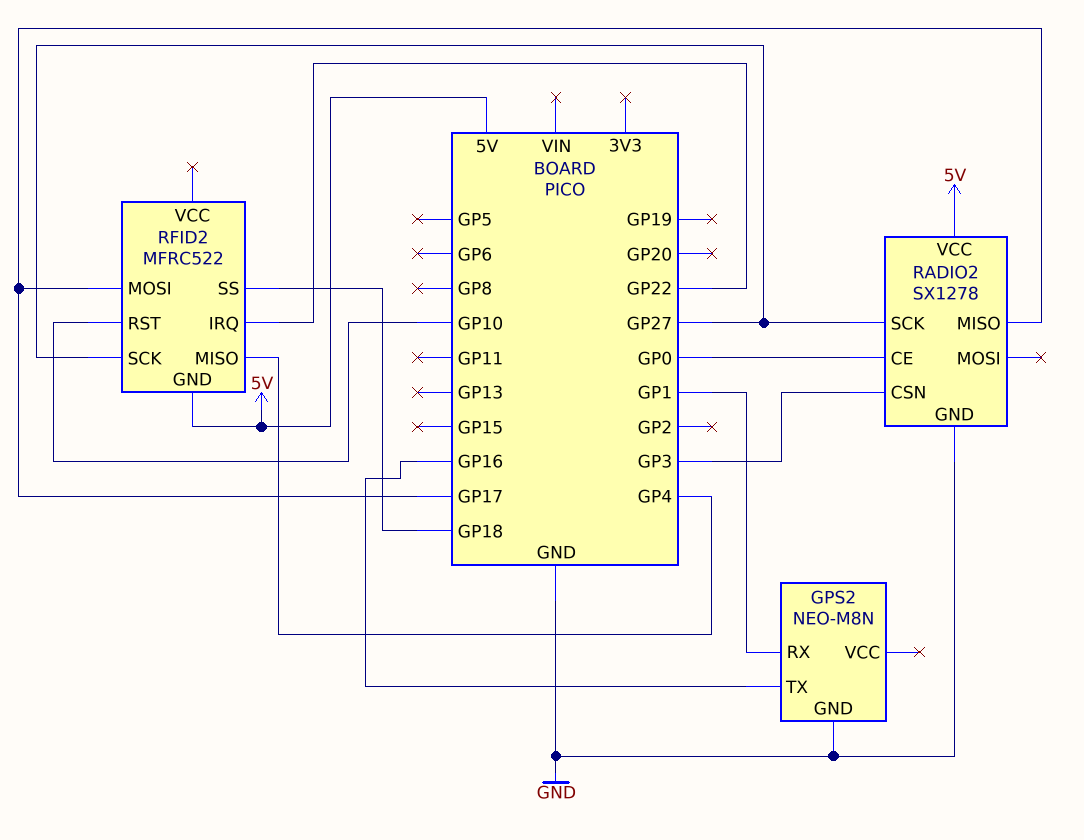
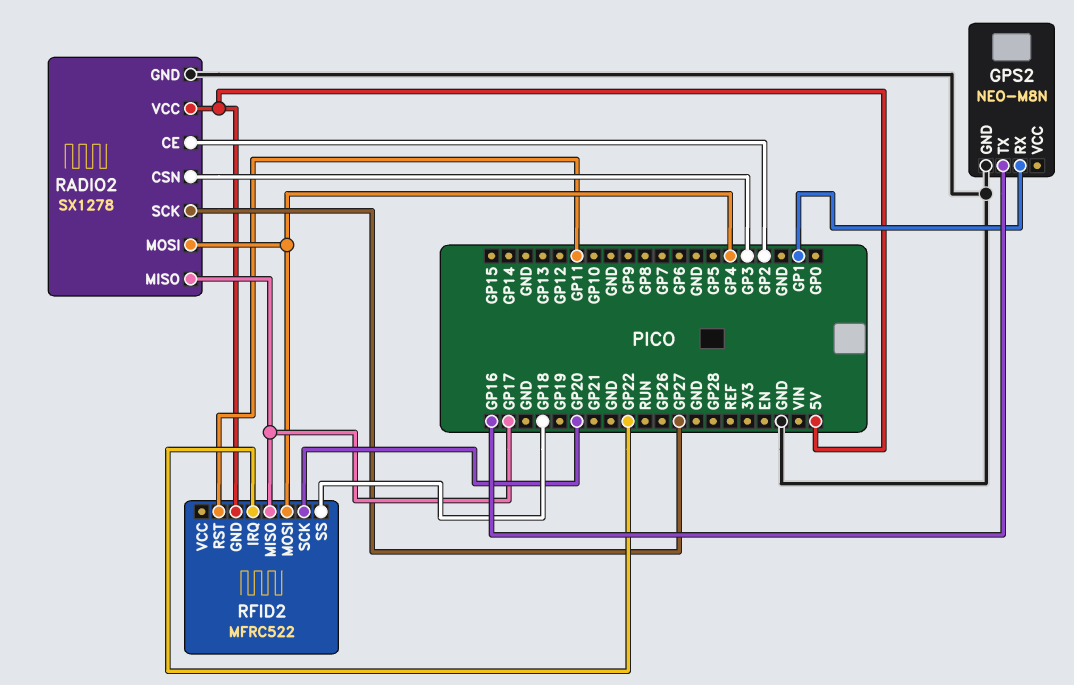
RADIO2 pin CE: GP0 -> GP2
RADIO2 pin MOSI: none -> GP4
RFID2 pin MISO: GP4 -> GP17
RFID2 pin MOSI: GP17 -> GP4
RFID2 pin RST: GP10 -> GP11
RFID2 pin SCK: GP27 -> GP20

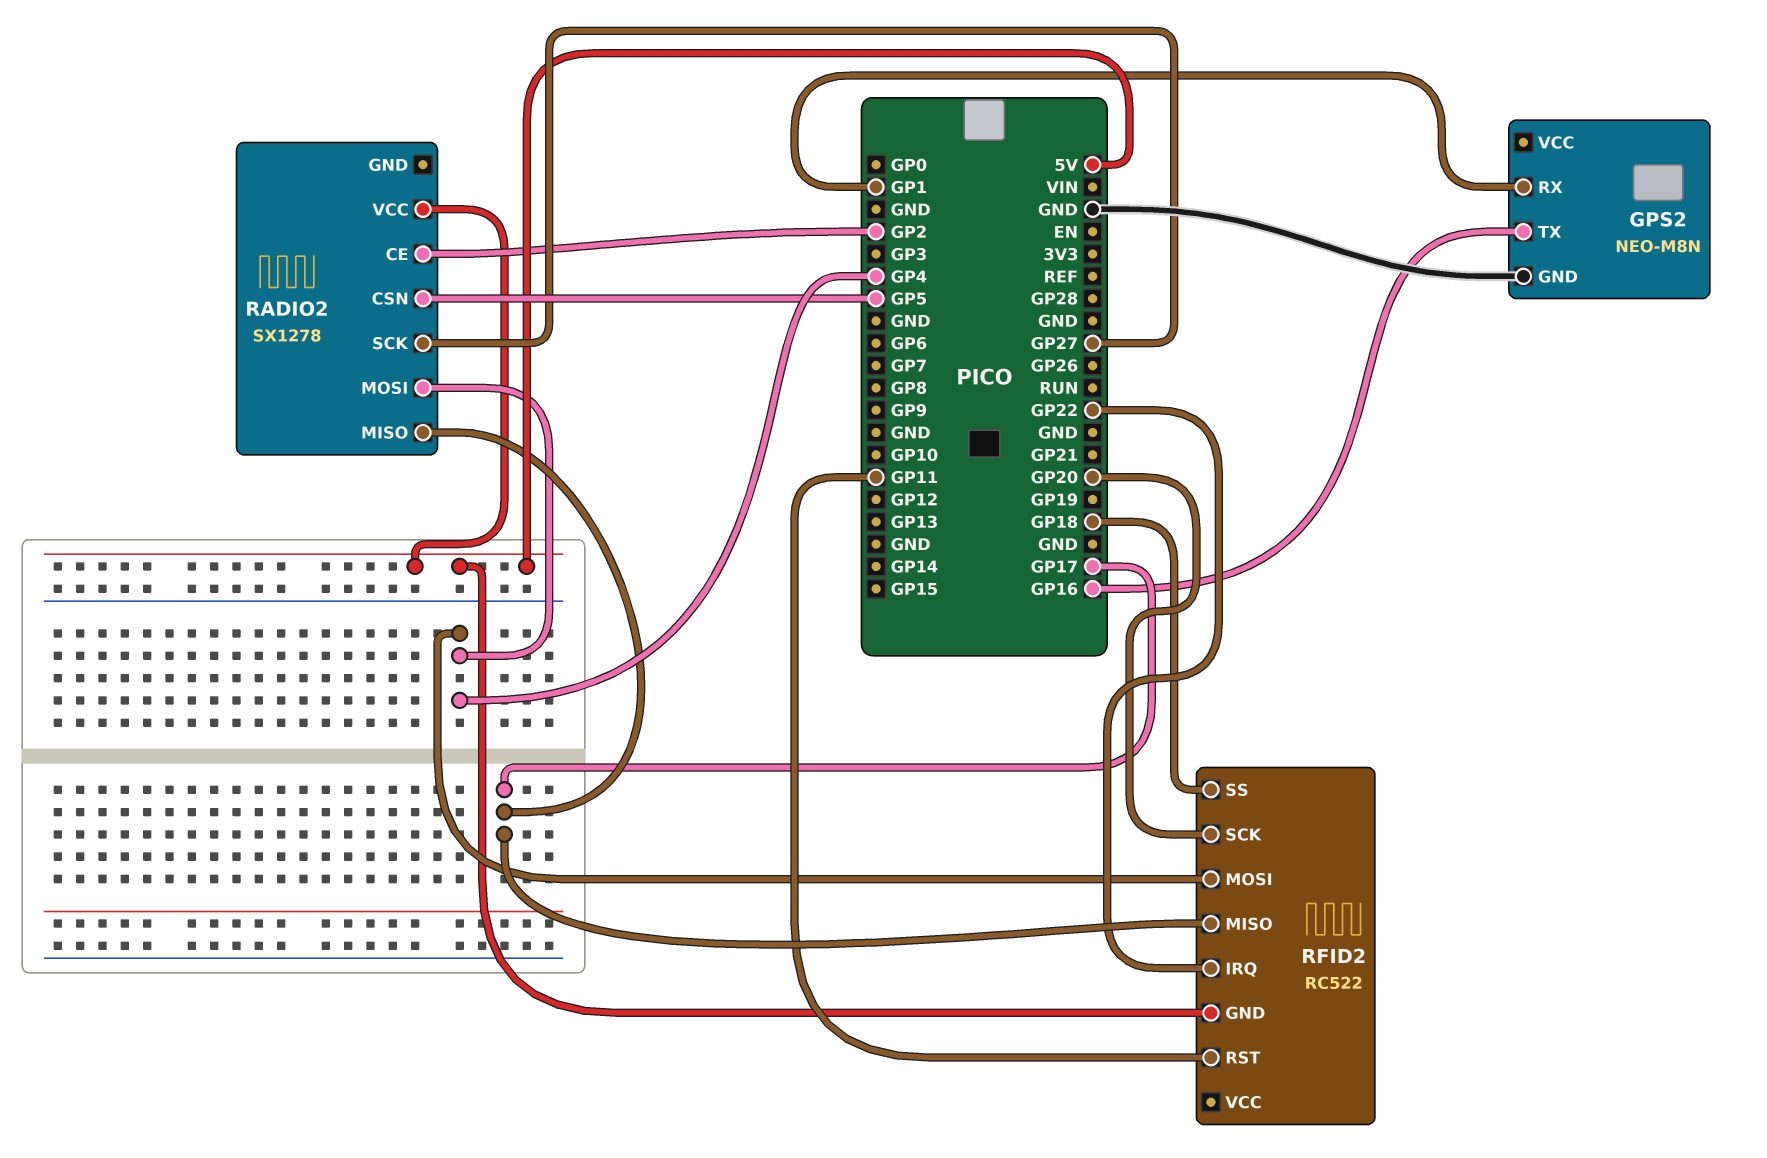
RADIO2 pin CSN: GP3 -> GP5
RADIO2 pin GND: GND -> none
RFID2: MFRC522 -> RC522

